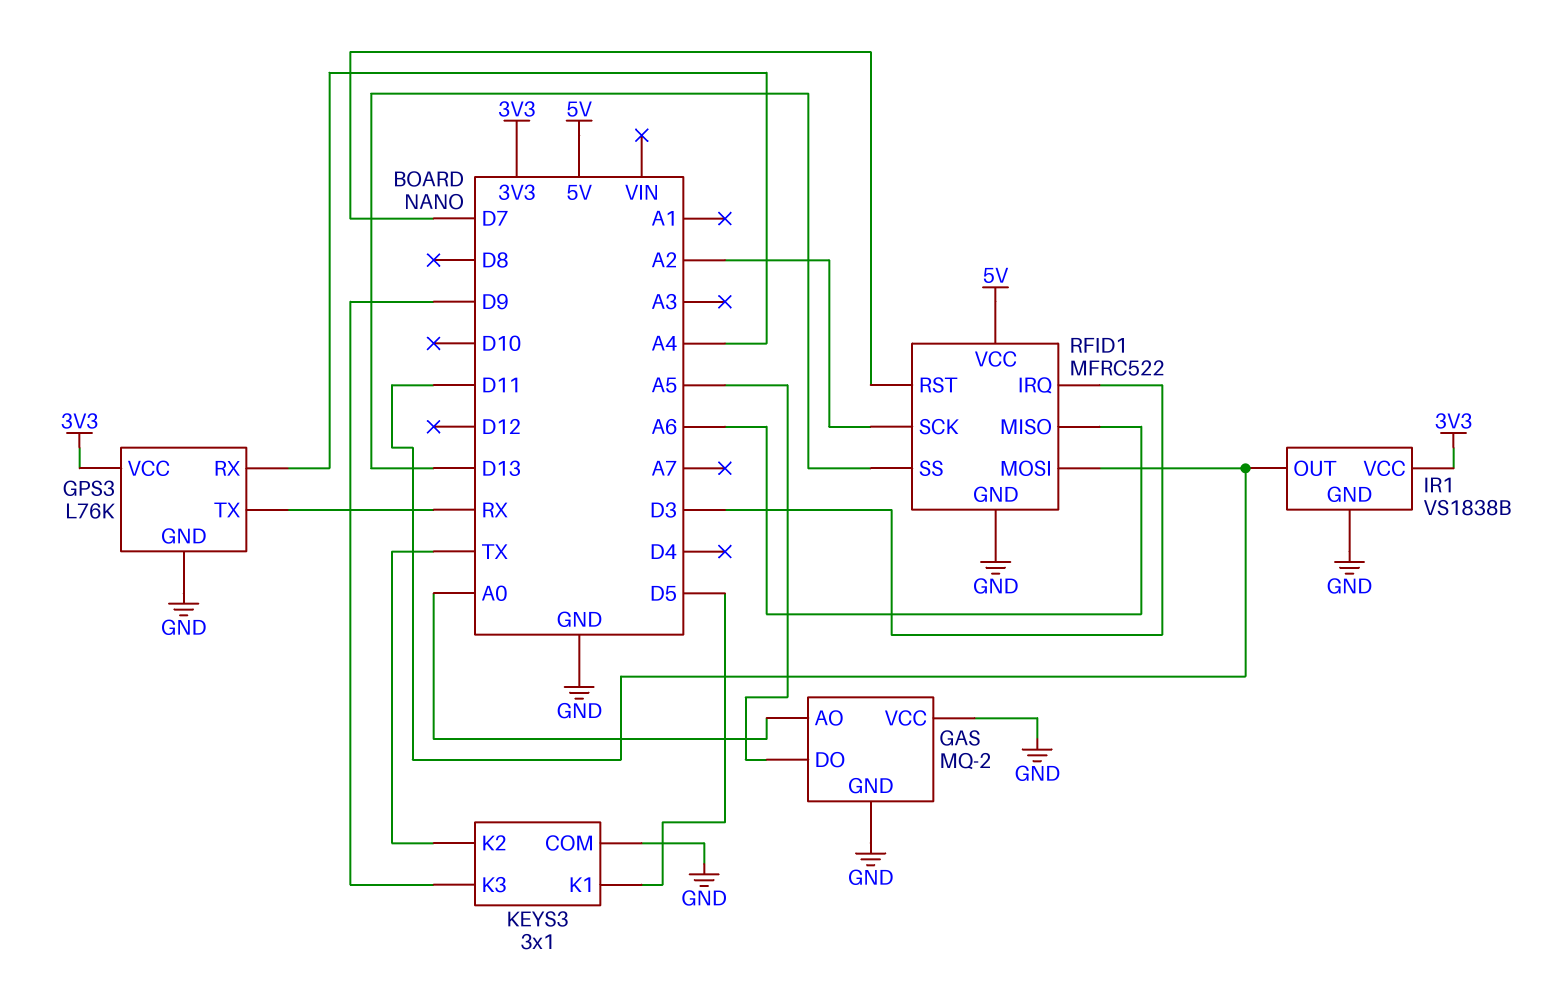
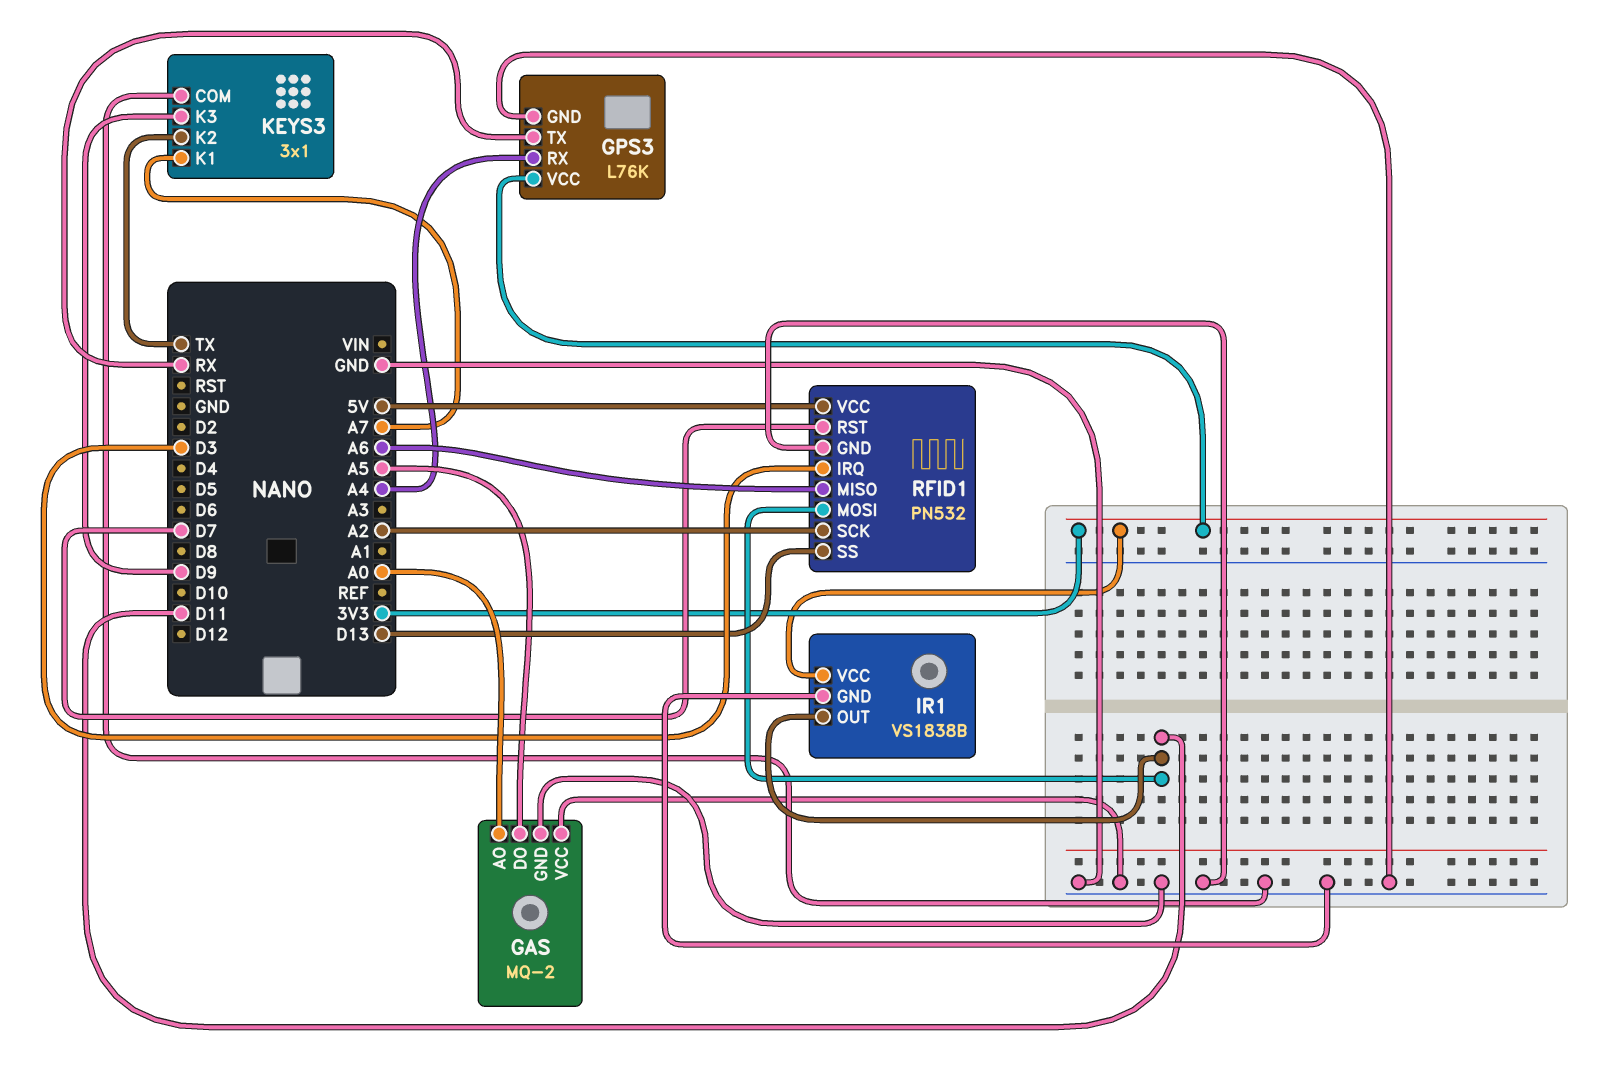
KEYS3 pin K1: D5 -> A7
RFID1: MFRC522 -> PN532

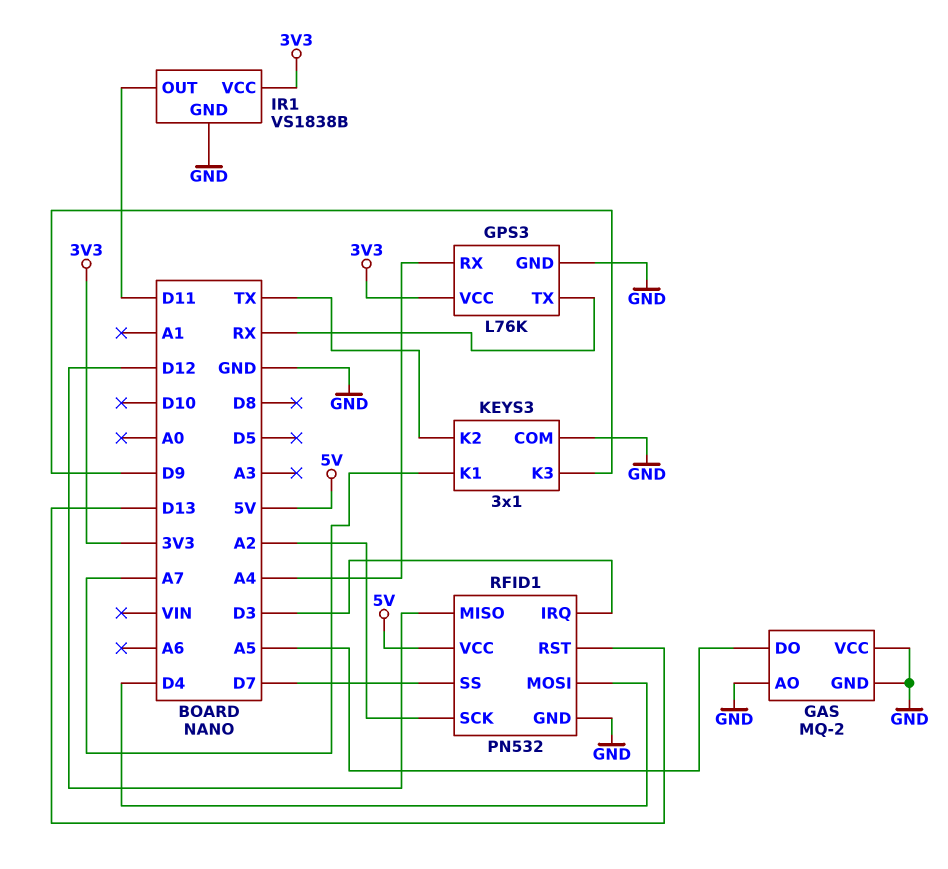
GAS pin AO: A0 -> GND
RFID1 pin MISO: A6 -> D12
RFID1 pin MOSI: D11 -> D4
RFID1 pin RST: D7 -> D13
RFID1 pin SS: D13 -> D7

